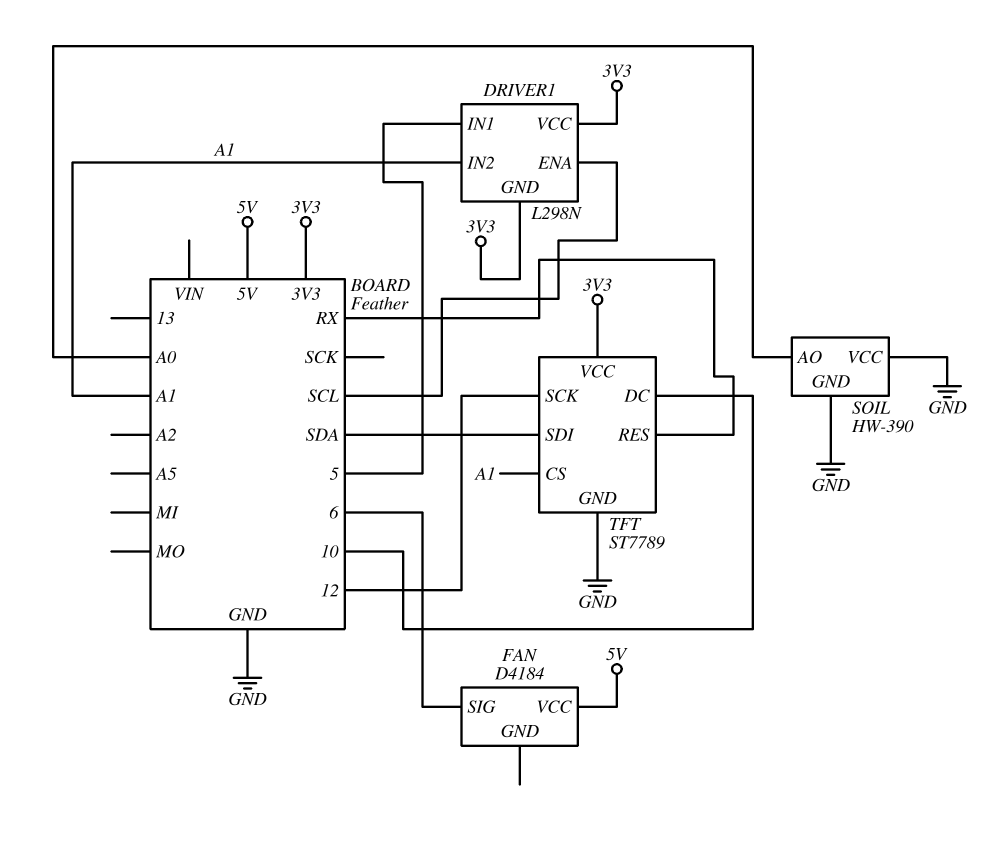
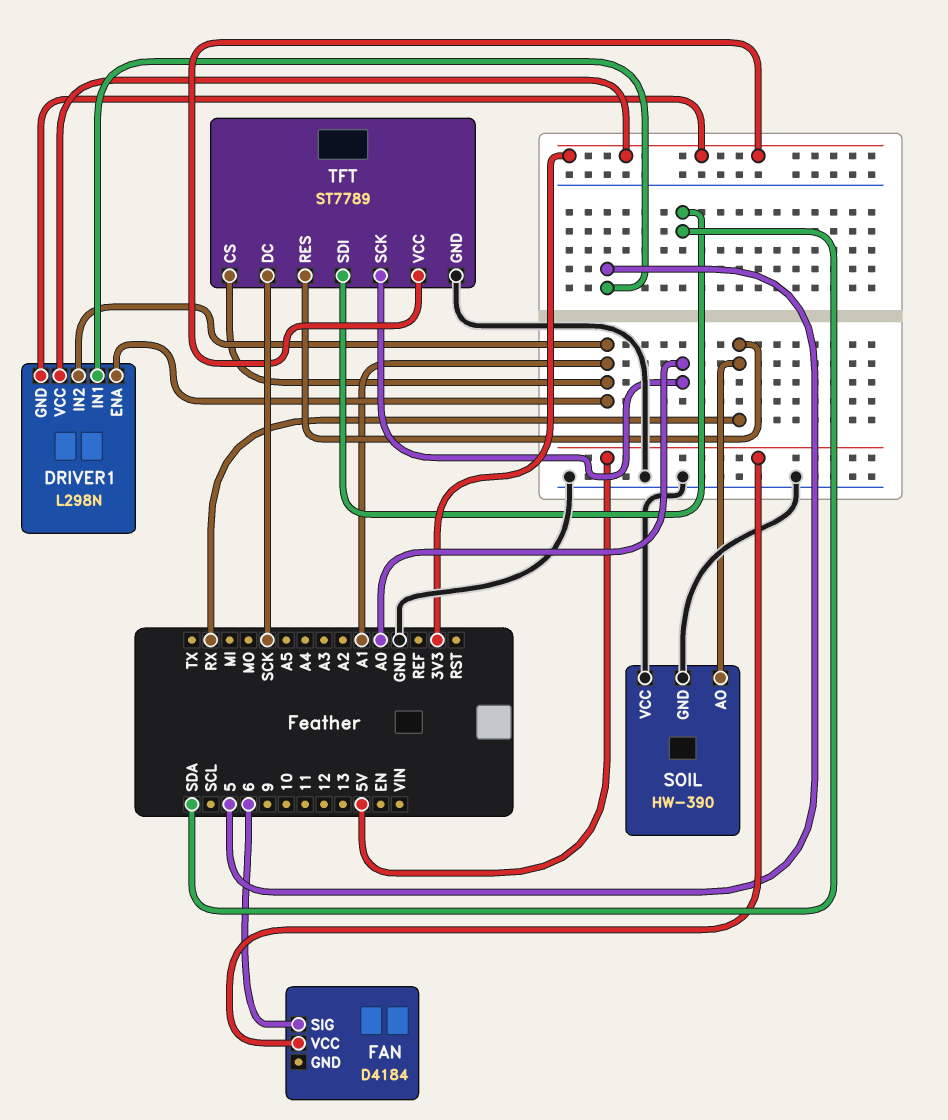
DRIVER1 pin ENA: SCL -> A1
SOIL pin AO: A0 -> RX
TFT pin DC: 10 -> SCK
TFT pin SCK: 12 -> A0

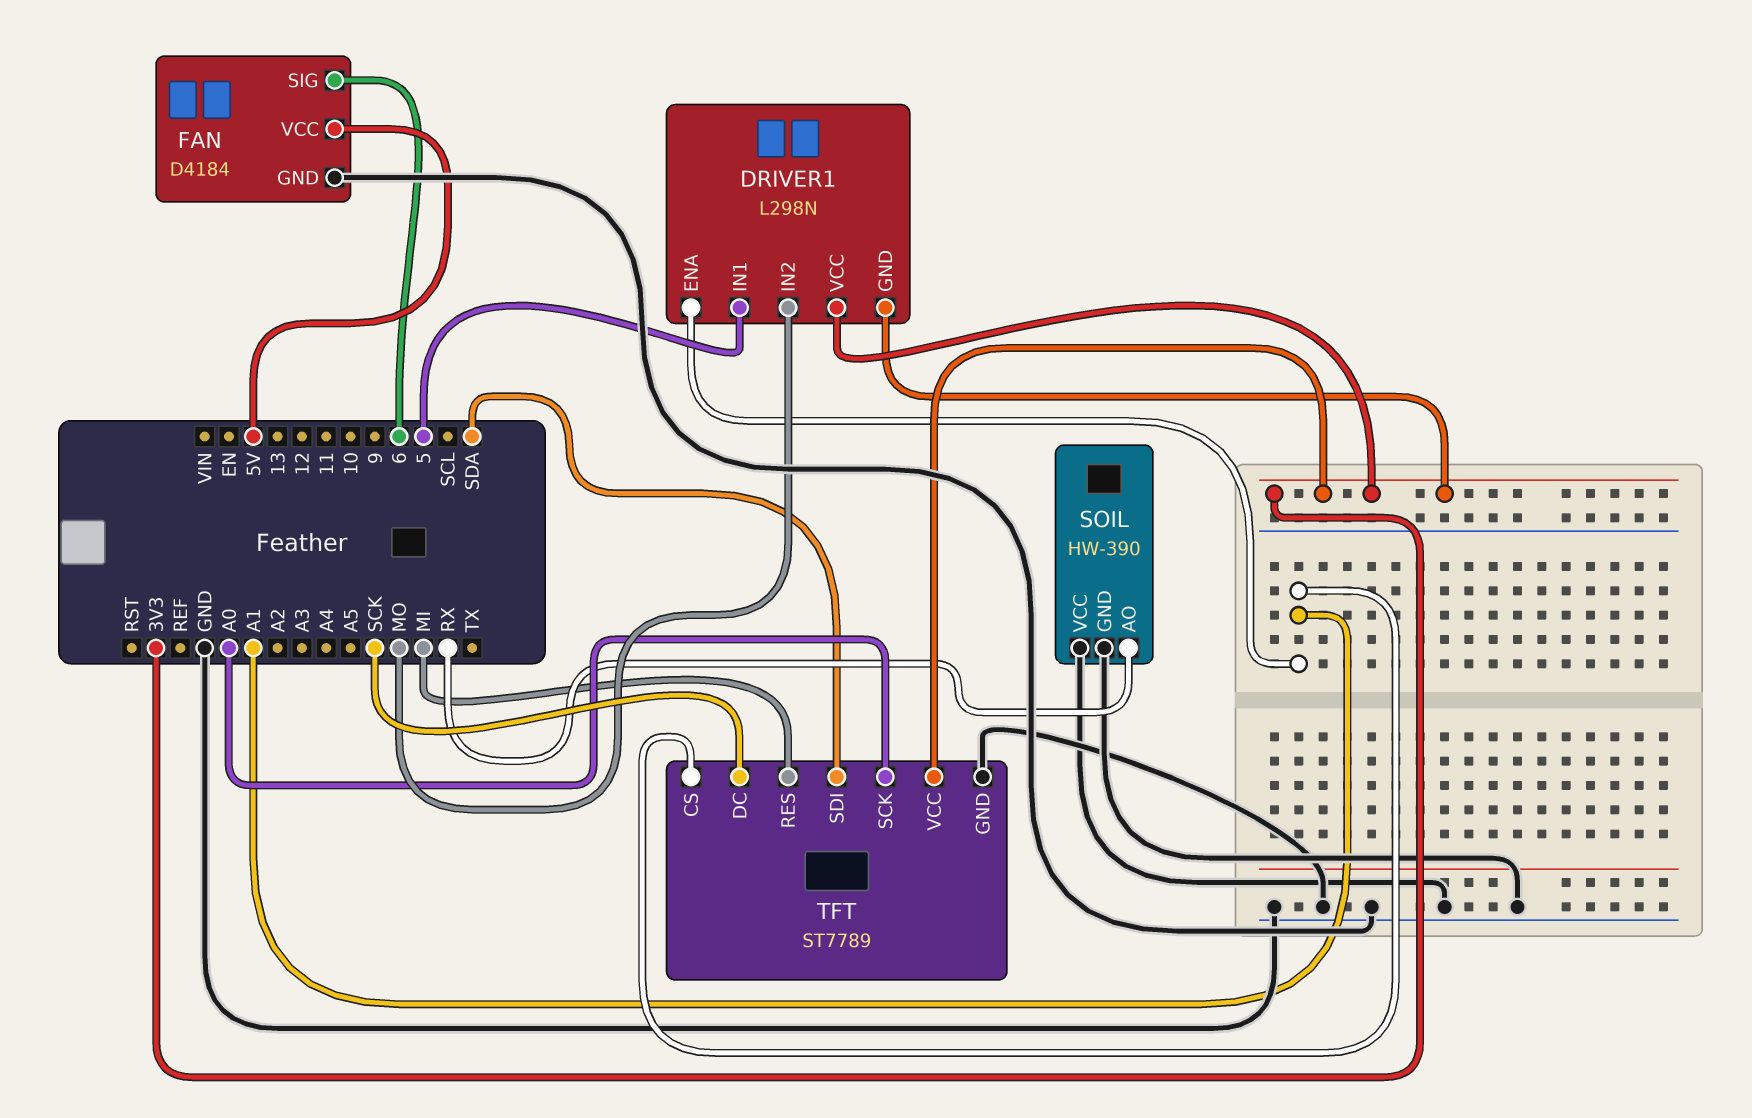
DRIVER1 pin IN2: A1 -> MO
FAN pin GND: none -> GND
TFT pin RES: RX -> MI

